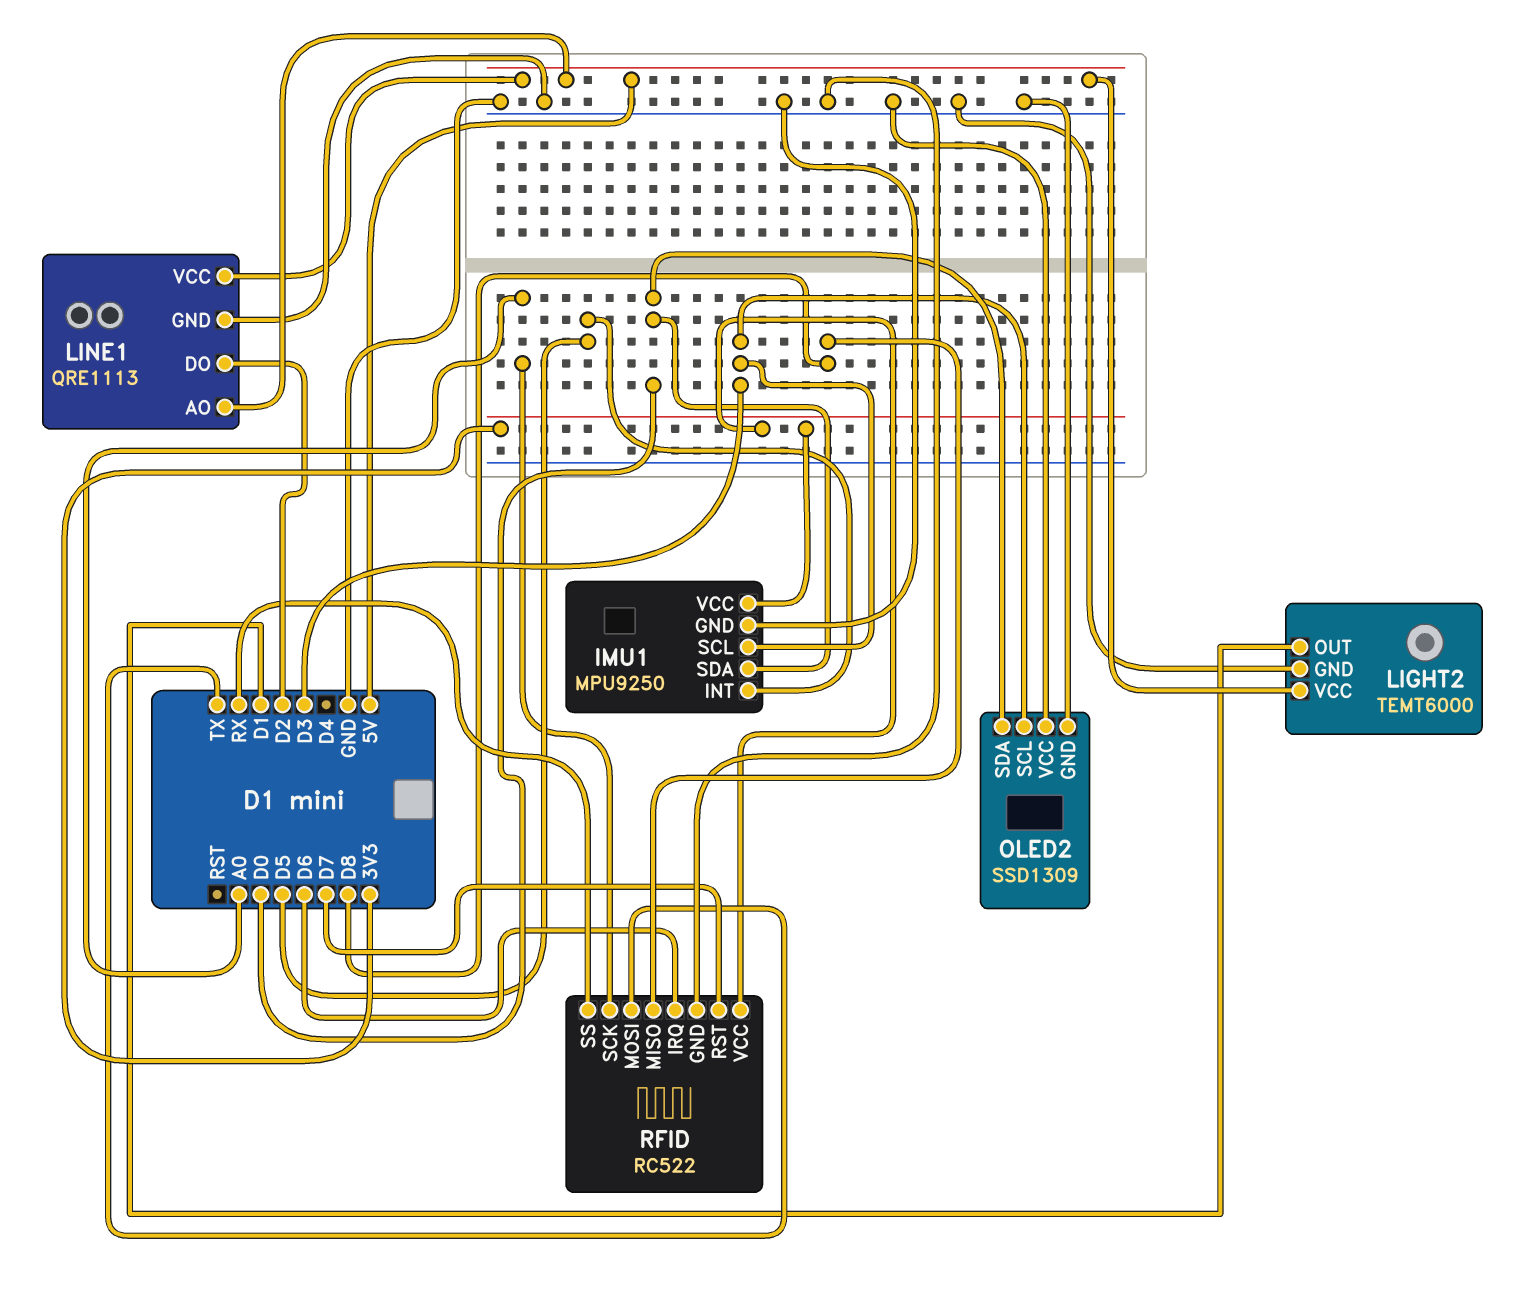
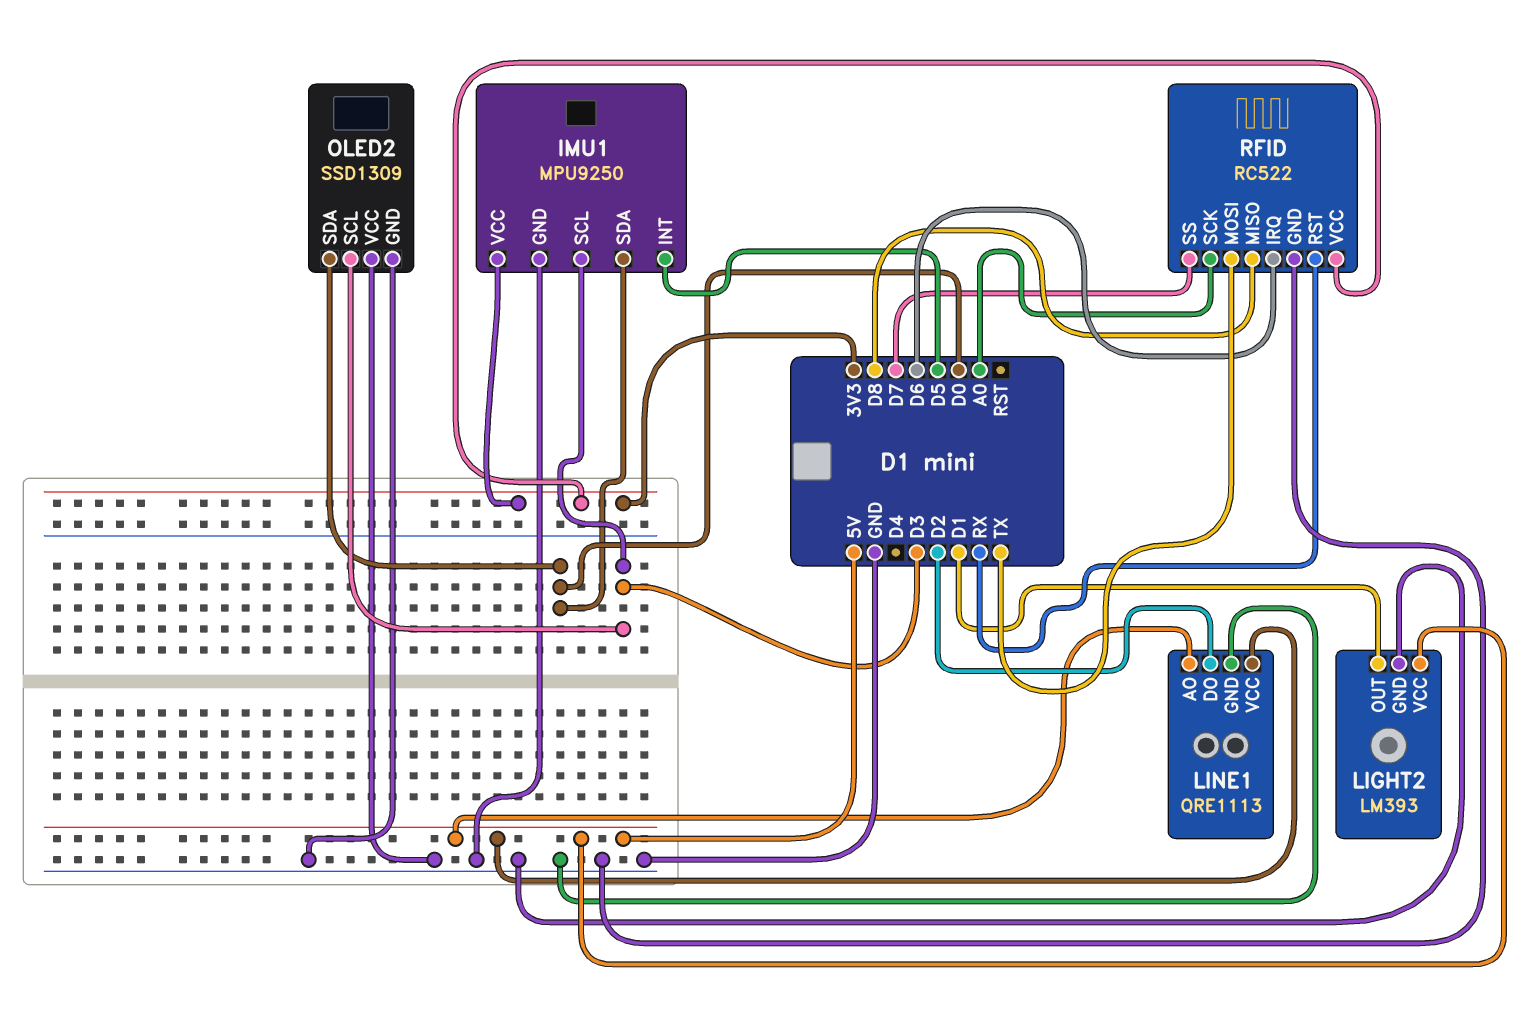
LIGHT2: TEMT6000 -> LM393
RFID pin RST: D7 -> RX
RFID pin SS: RX -> D7

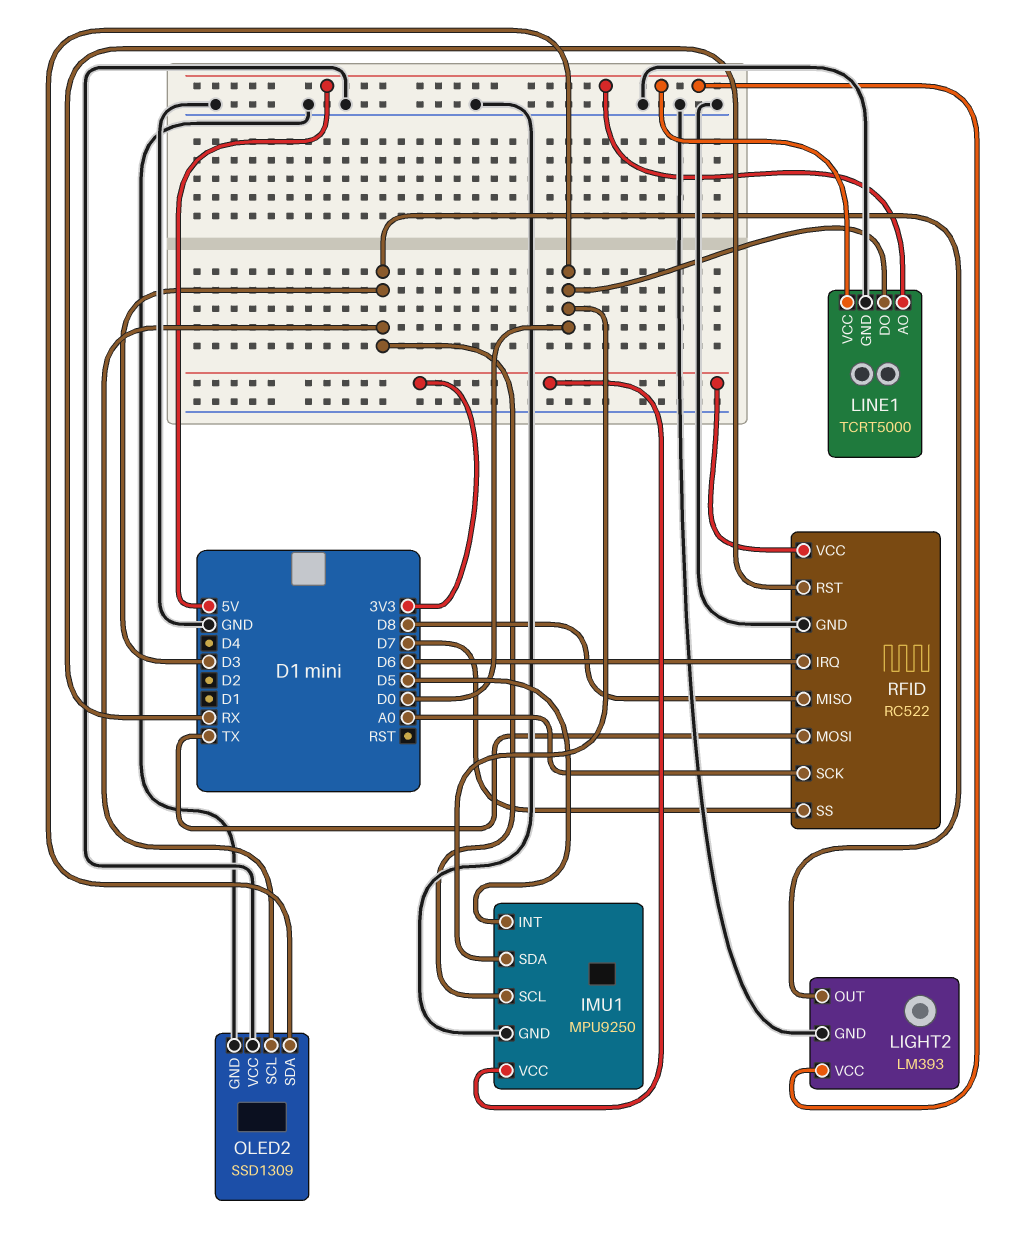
LIGHT2 pin OUT: D1 -> D3
LINE1: QRE1113 -> TCRT5000
LINE1 pin DO: D2 -> D0

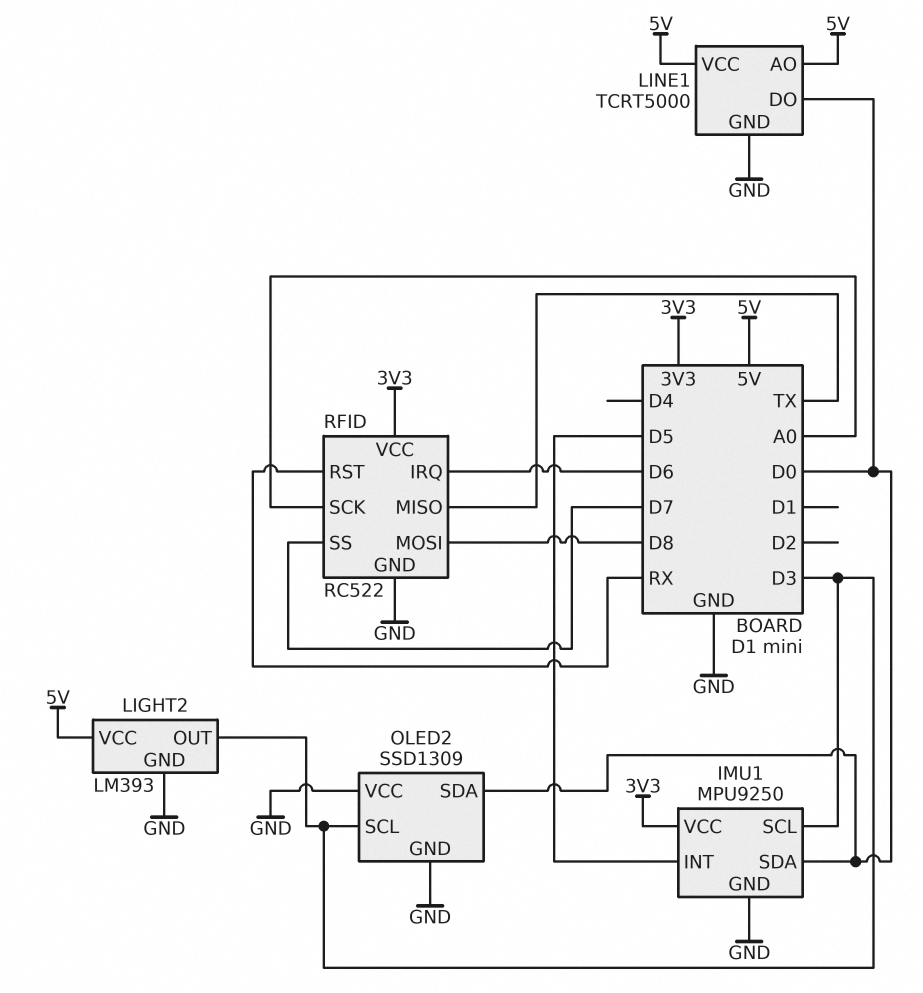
RFID pin MISO: D8 -> TX
RFID pin MOSI: TX -> D8

